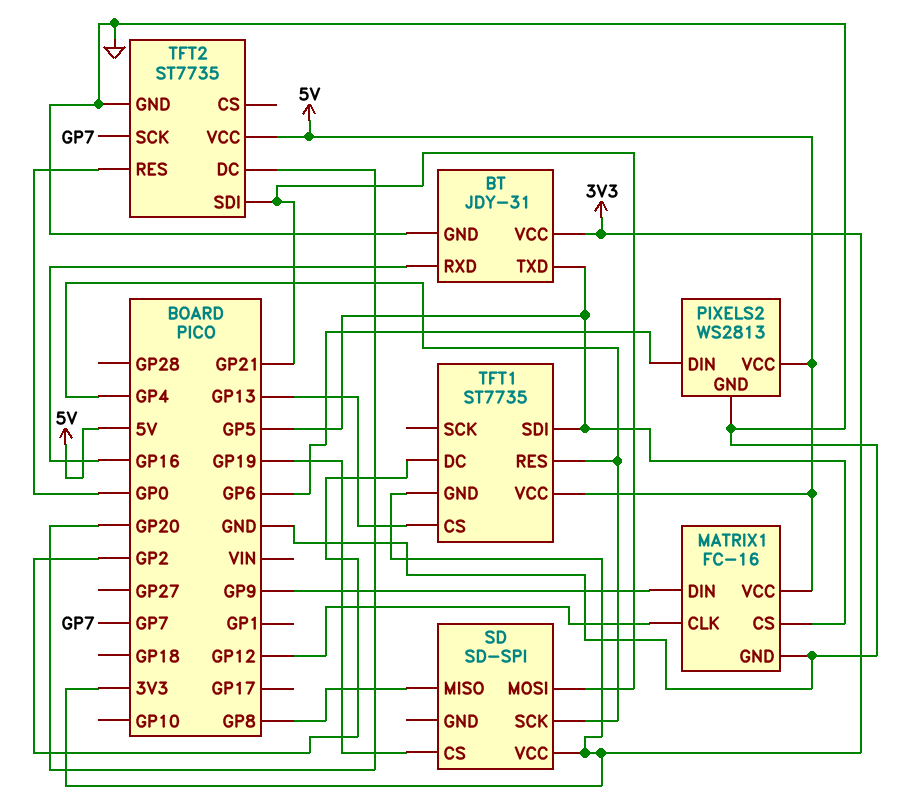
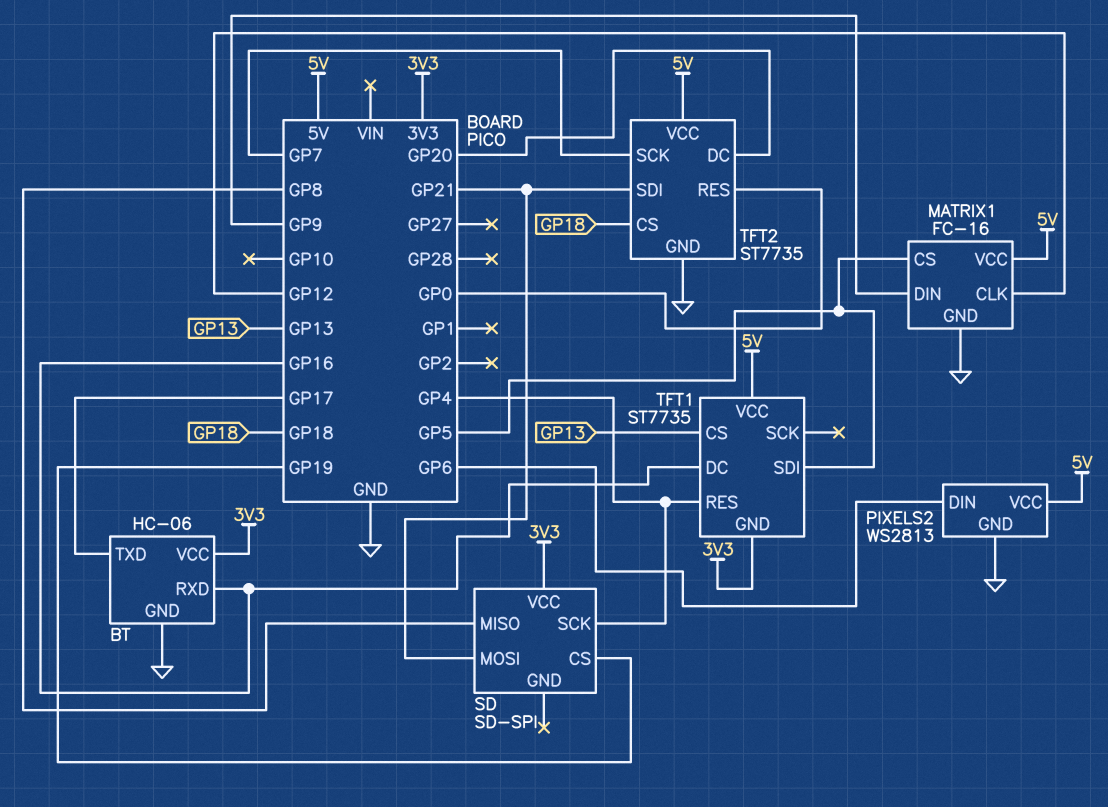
BT: JDY-31 -> HC-06
BT pin TXD: GP5 -> GP17
TFT1 pin DC: GP2 -> GP16
TFT2 pin CS: none -> GP18

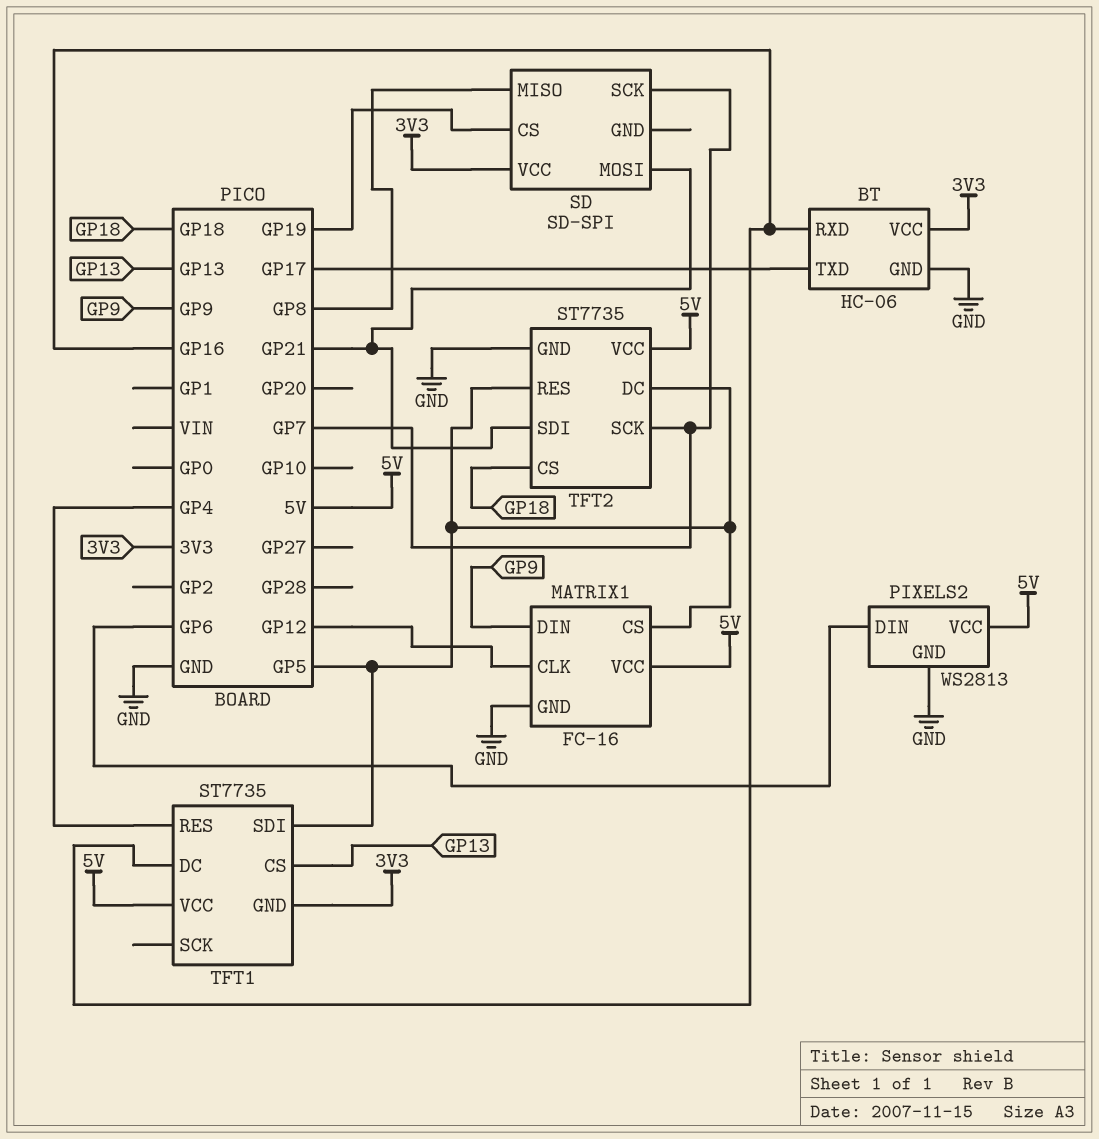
SD pin SCK: GP4 -> GP7
TFT2 pin DC: GP20 -> GP5
TFT2 pin RES: GP0 -> GP5

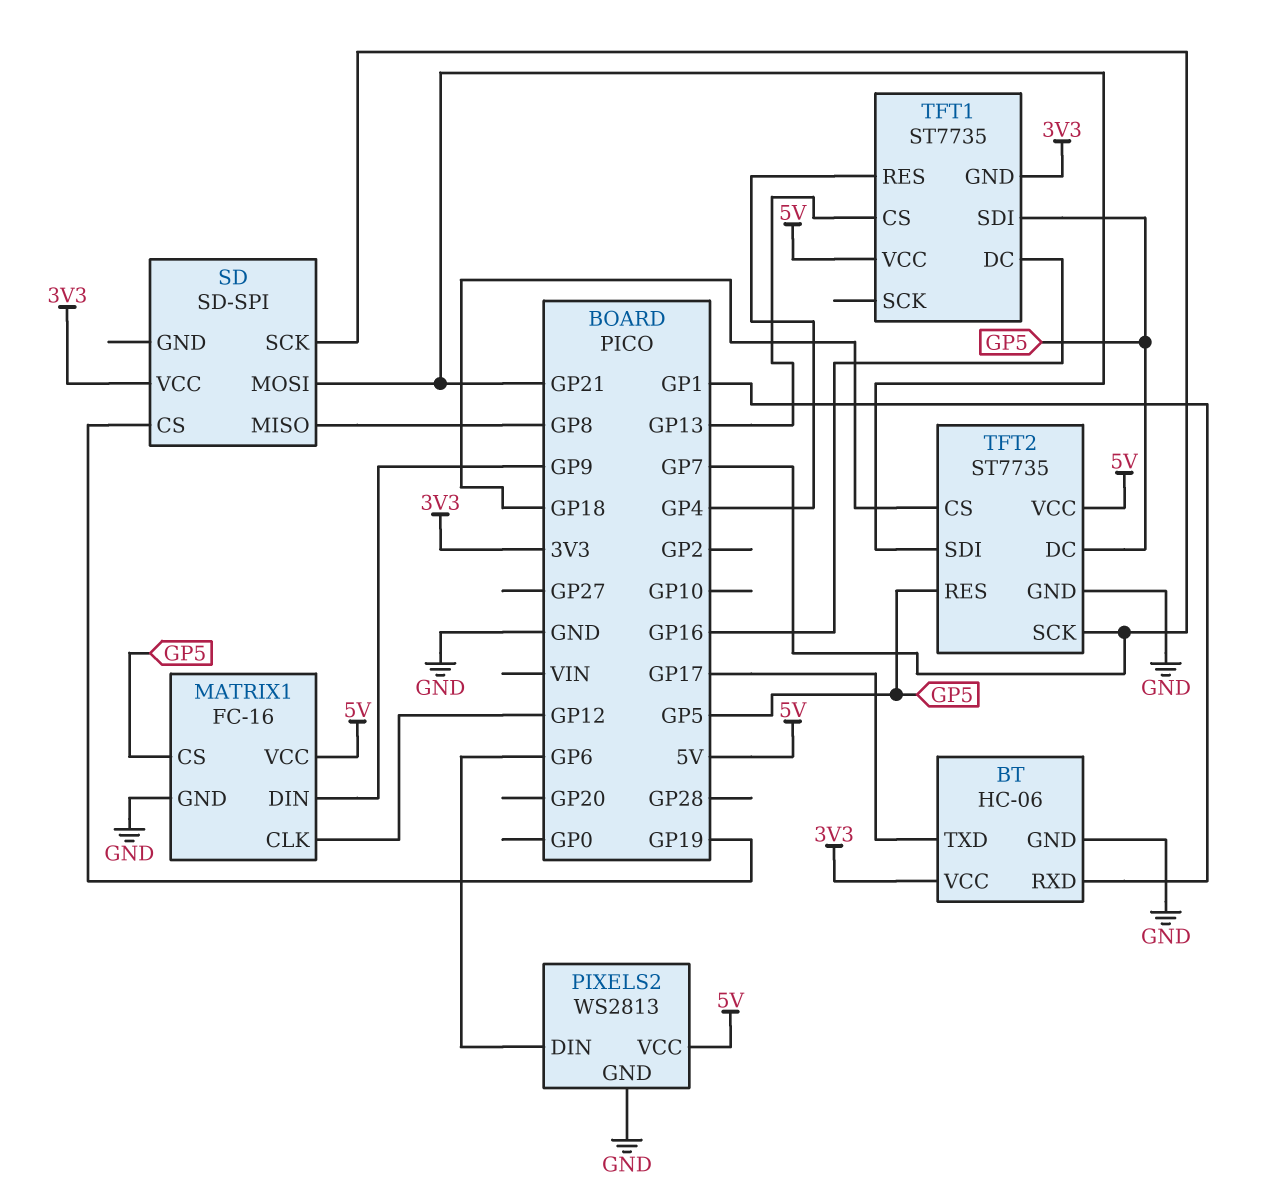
BT pin RXD: GP16 -> GP1

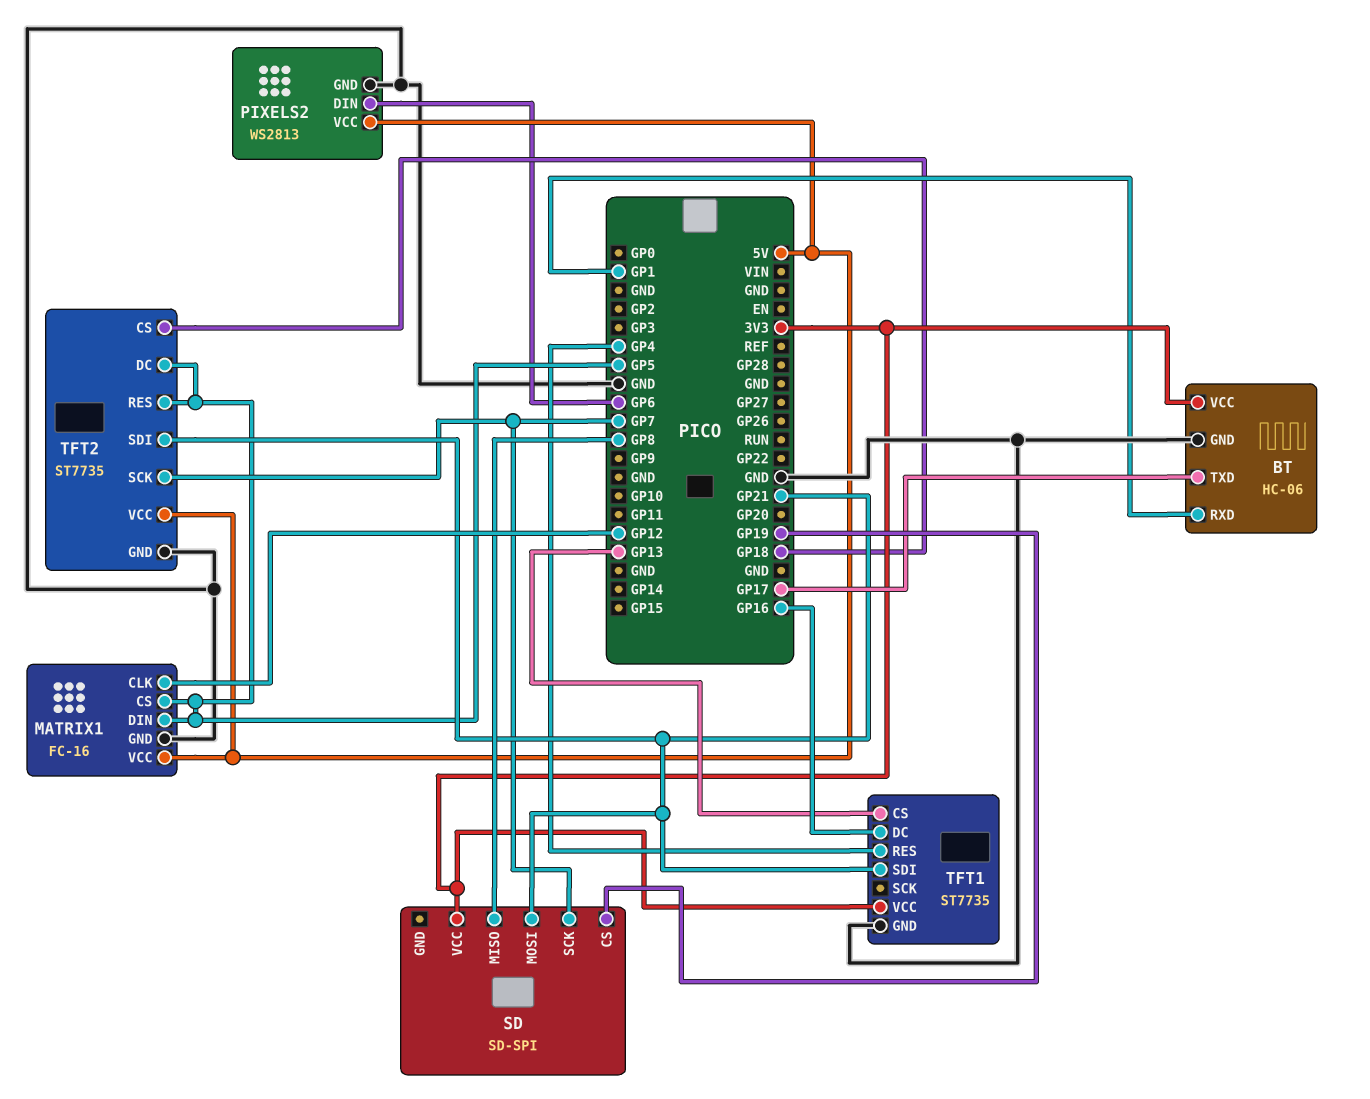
MATRIX1 pin DIN: GP9 -> GP5
TFT1 pin GND: 3V3 -> GND
TFT1 pin SDI: GP5 -> GP21
TFT1 pin VCC: 5V -> 3V3

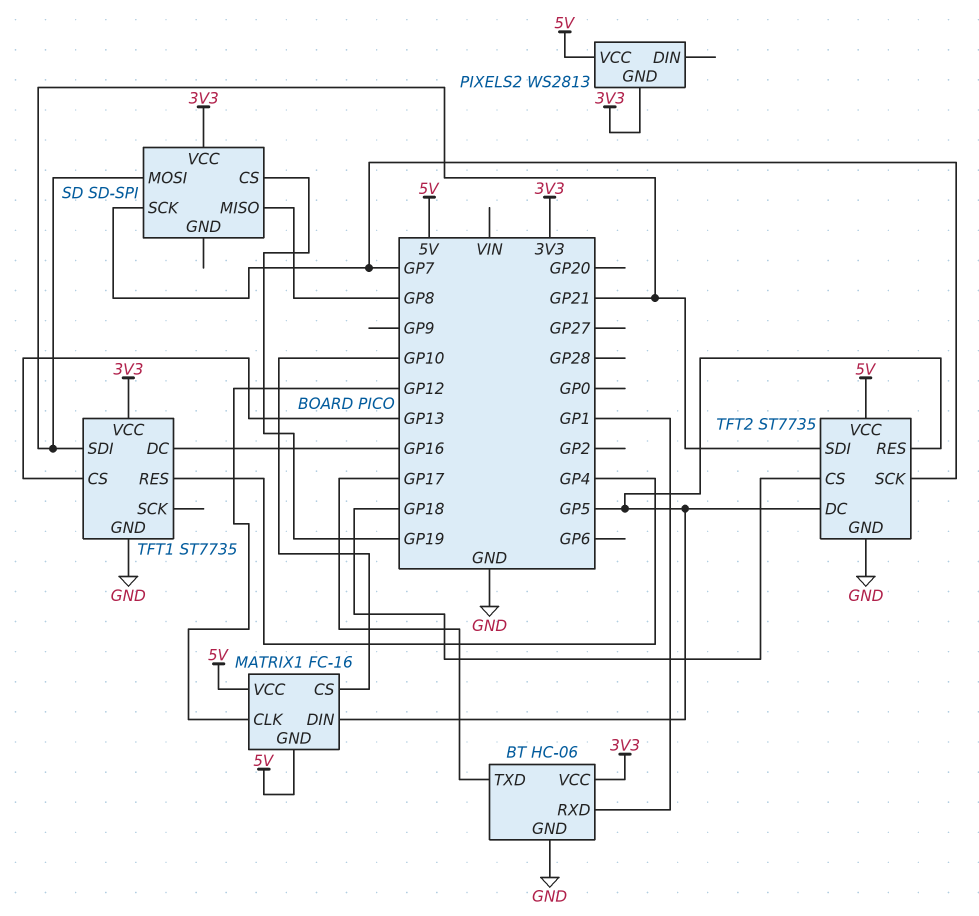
MATRIX1 pin CS: GP5 -> GP10
MATRIX1 pin GND: GND -> 5V
PIXELS2 pin DIN: GP6 -> none
PIXELS2 pin GND: GND -> 3V3

